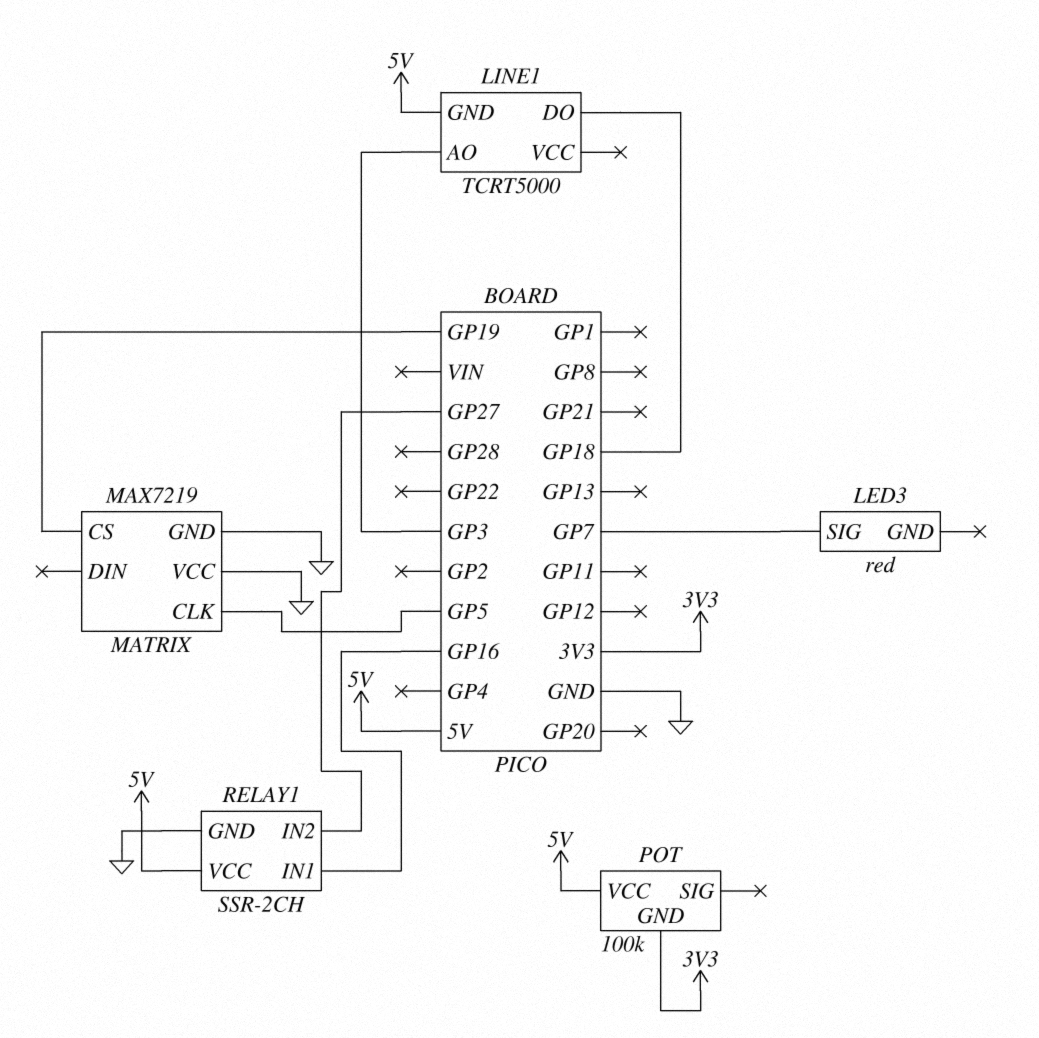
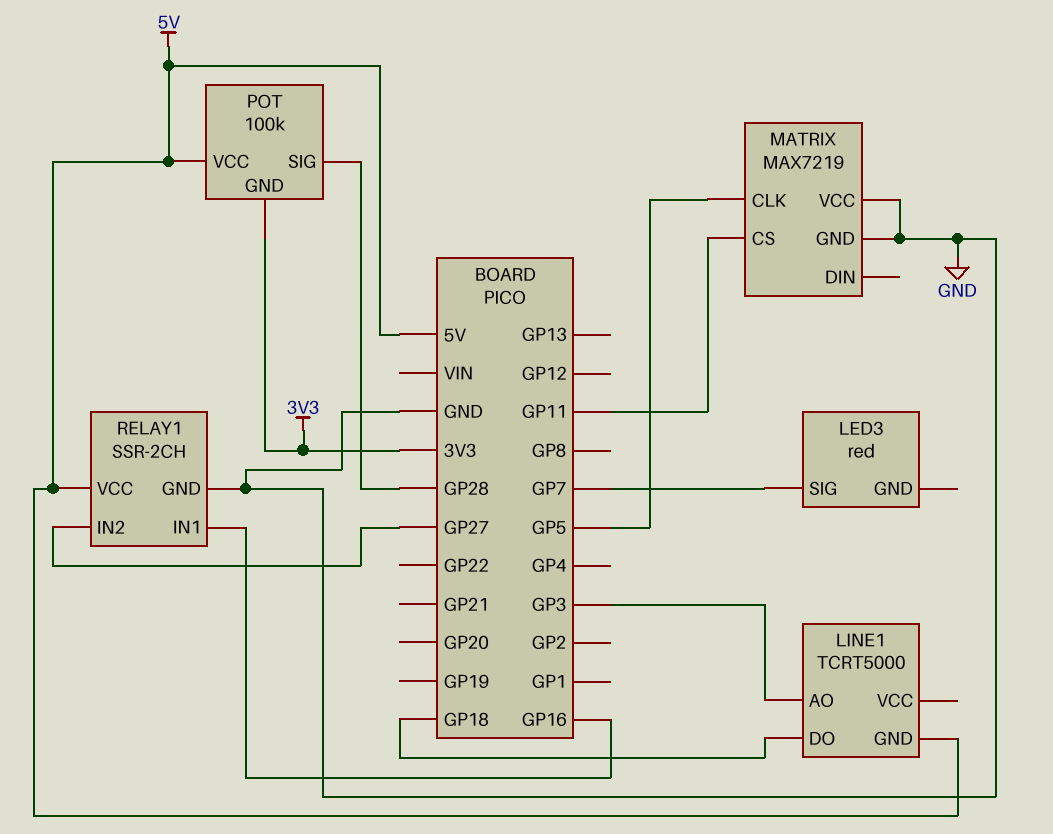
MATRIX pin CS: GP19 -> GP11
POT pin SIG: none -> GP28

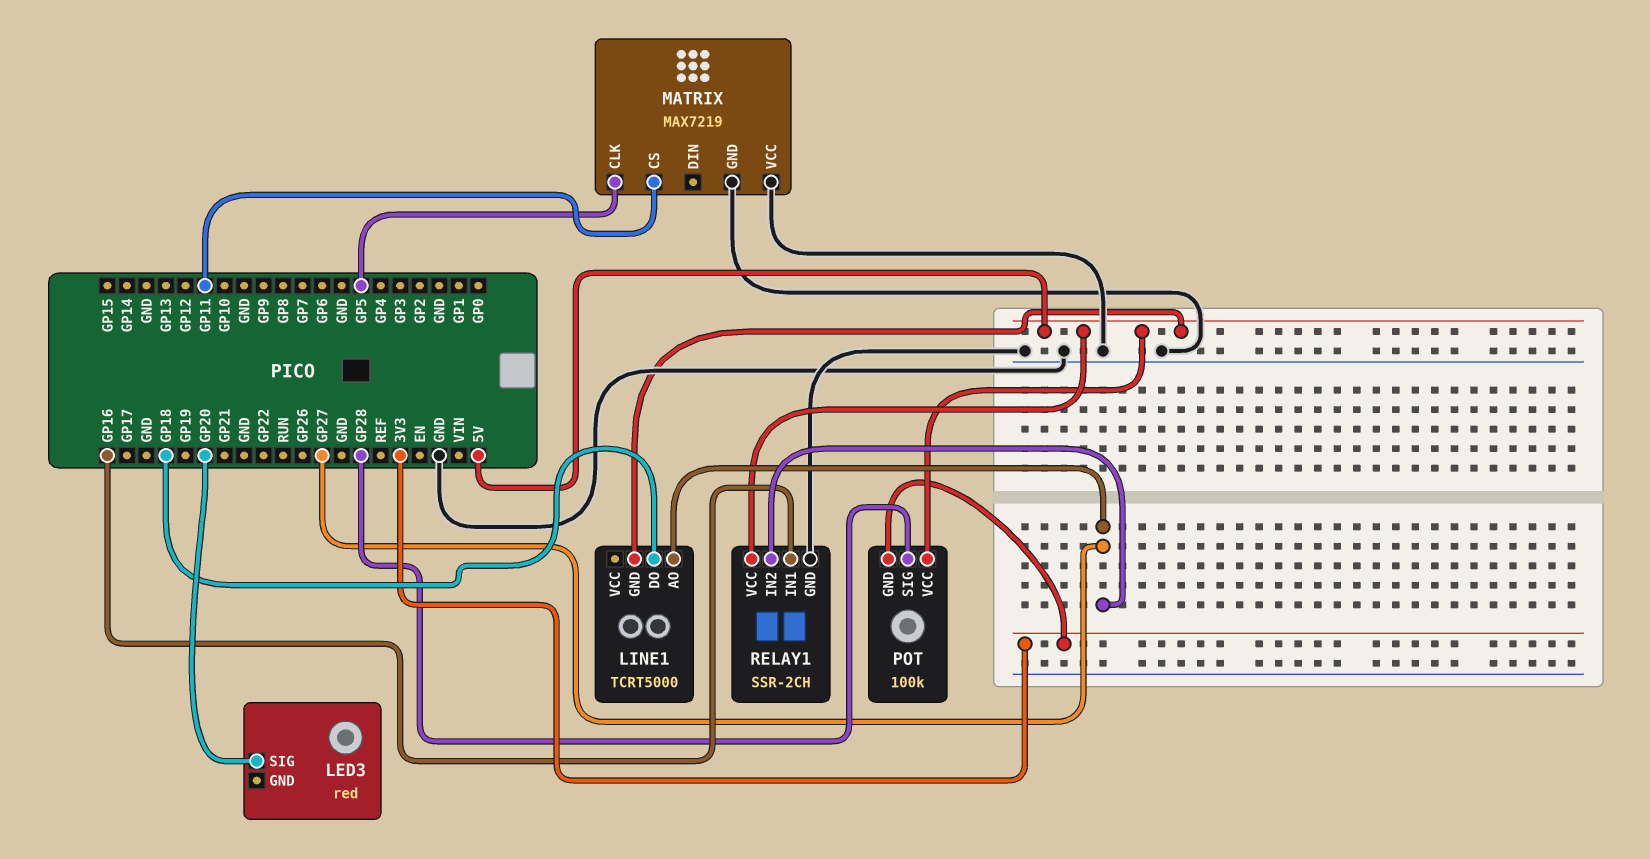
LED3 pin SIG: GP7 -> GP20
LINE1 pin AO: GP3 -> GP27

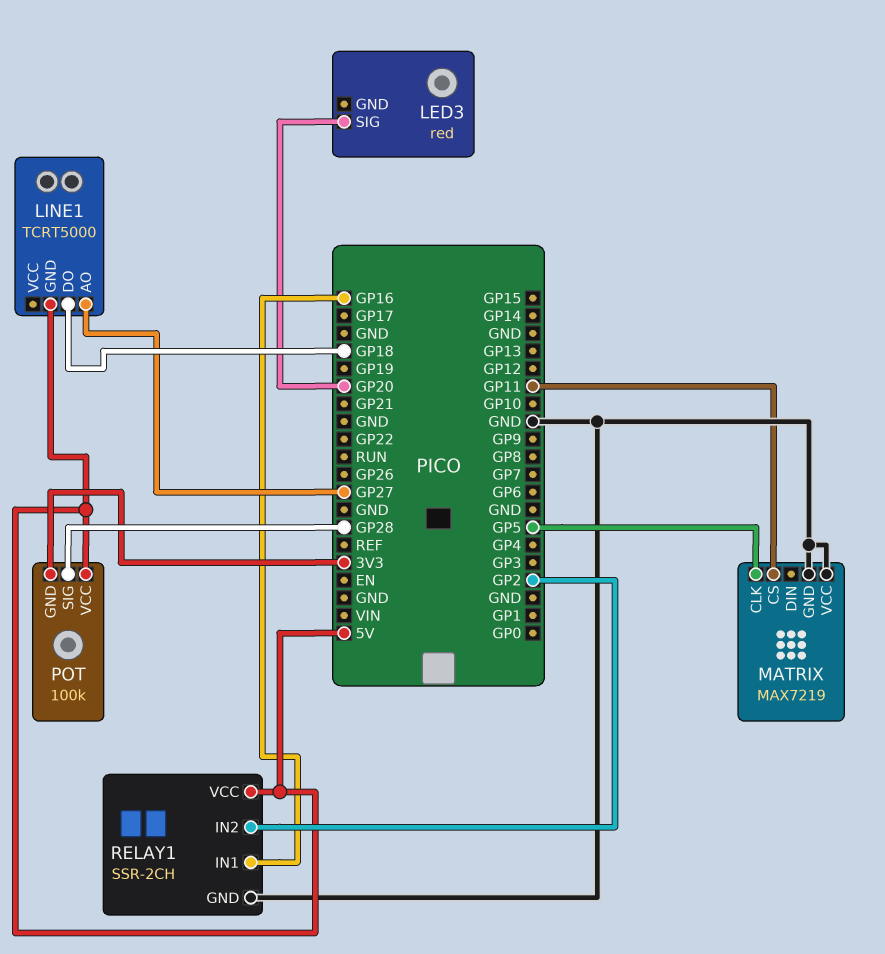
RELAY1 pin IN2: GP27 -> GP2

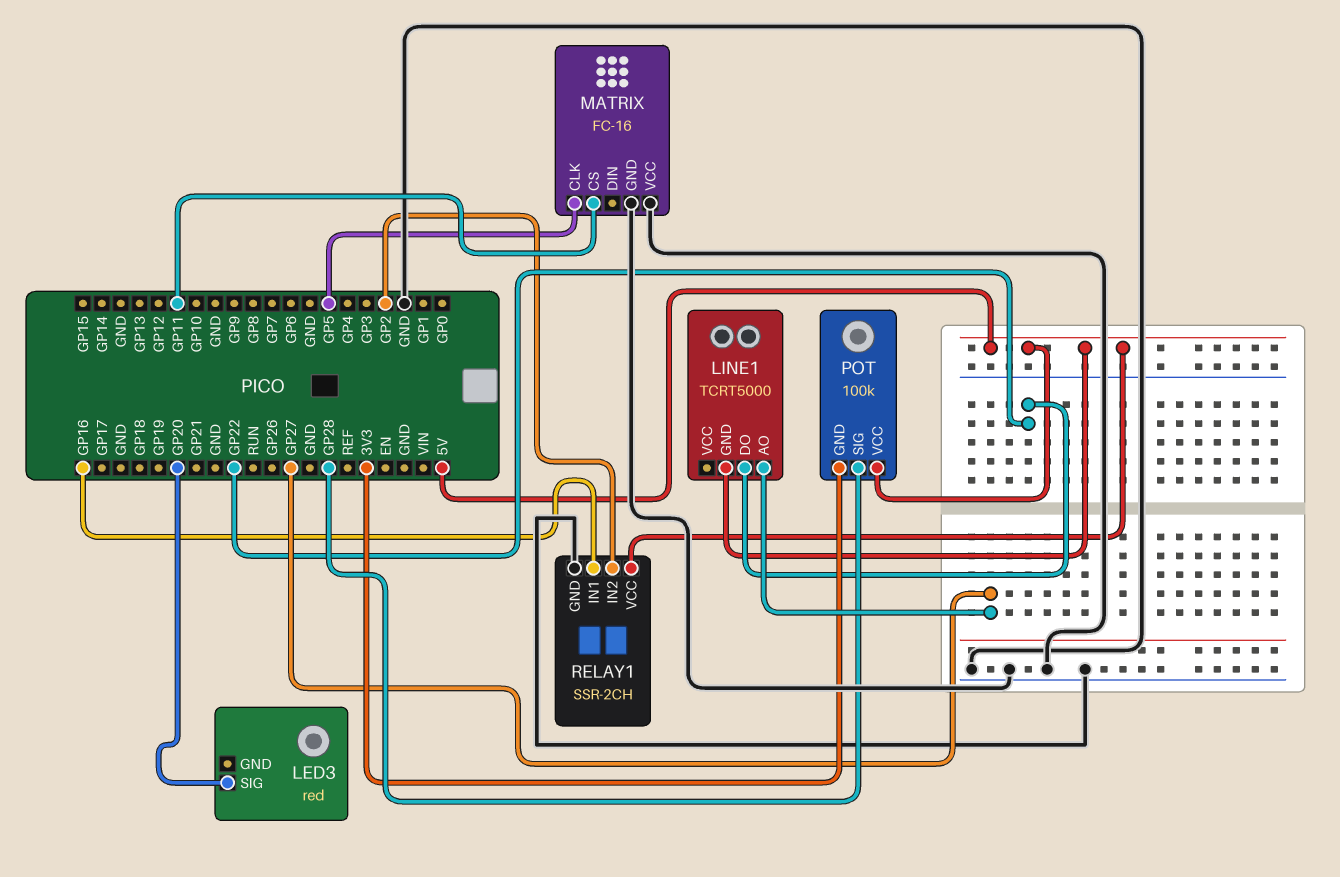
LINE1 pin DO: GP18 -> GP22
MATRIX: MAX7219 -> FC-16

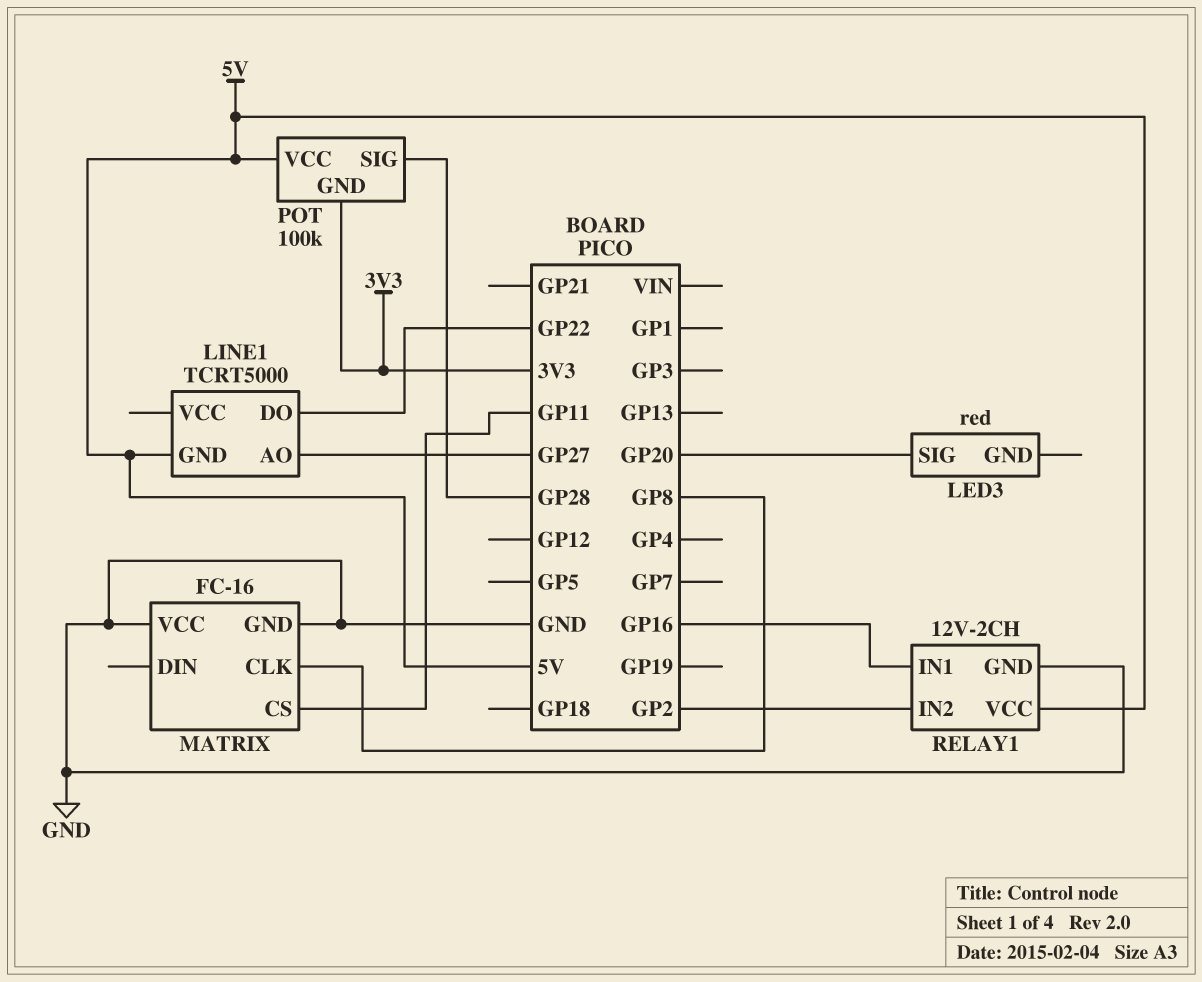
MATRIX pin CLK: GP5 -> GP8
RELAY1: SSR-2CH -> 12V-2CH

